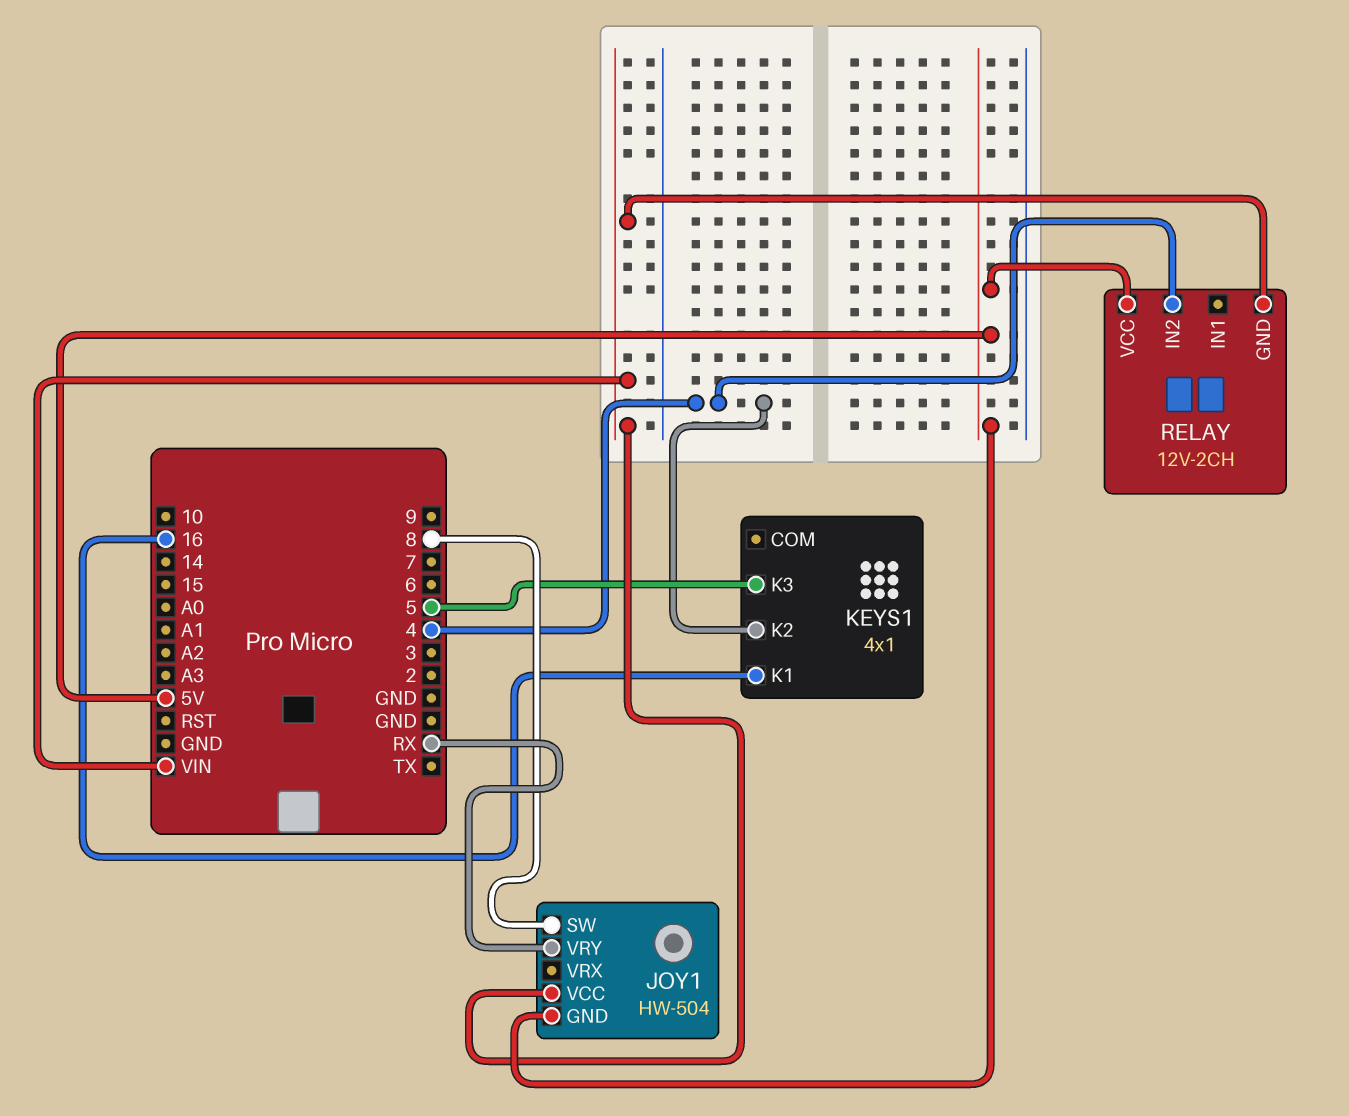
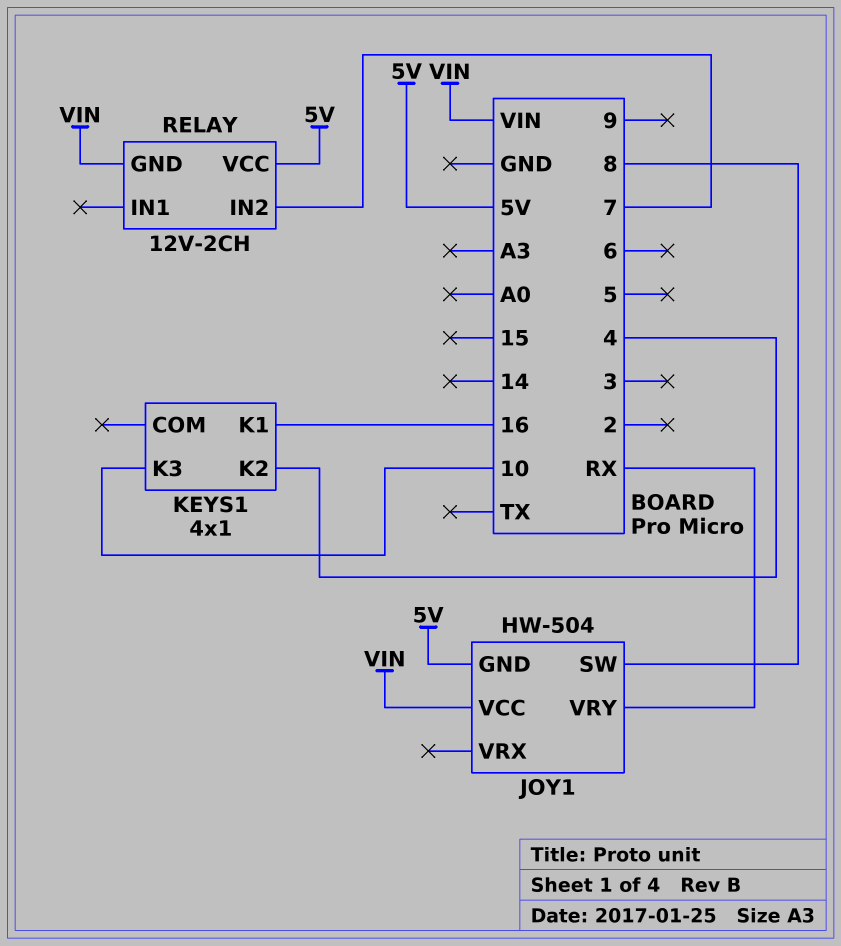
KEYS1 pin K3: 5 -> 10
RELAY pin IN2: 4 -> 7

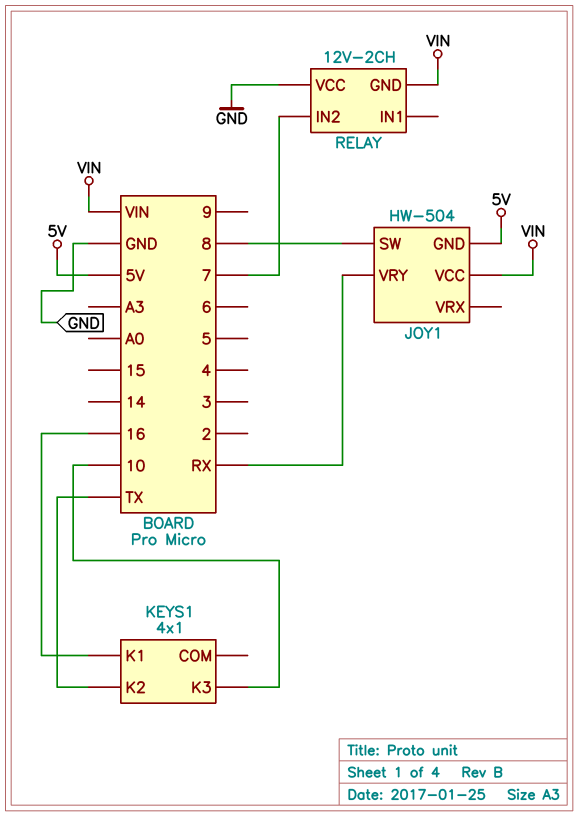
KEYS1 pin K2: 4 -> TX
RELAY pin VCC: 5V -> GND

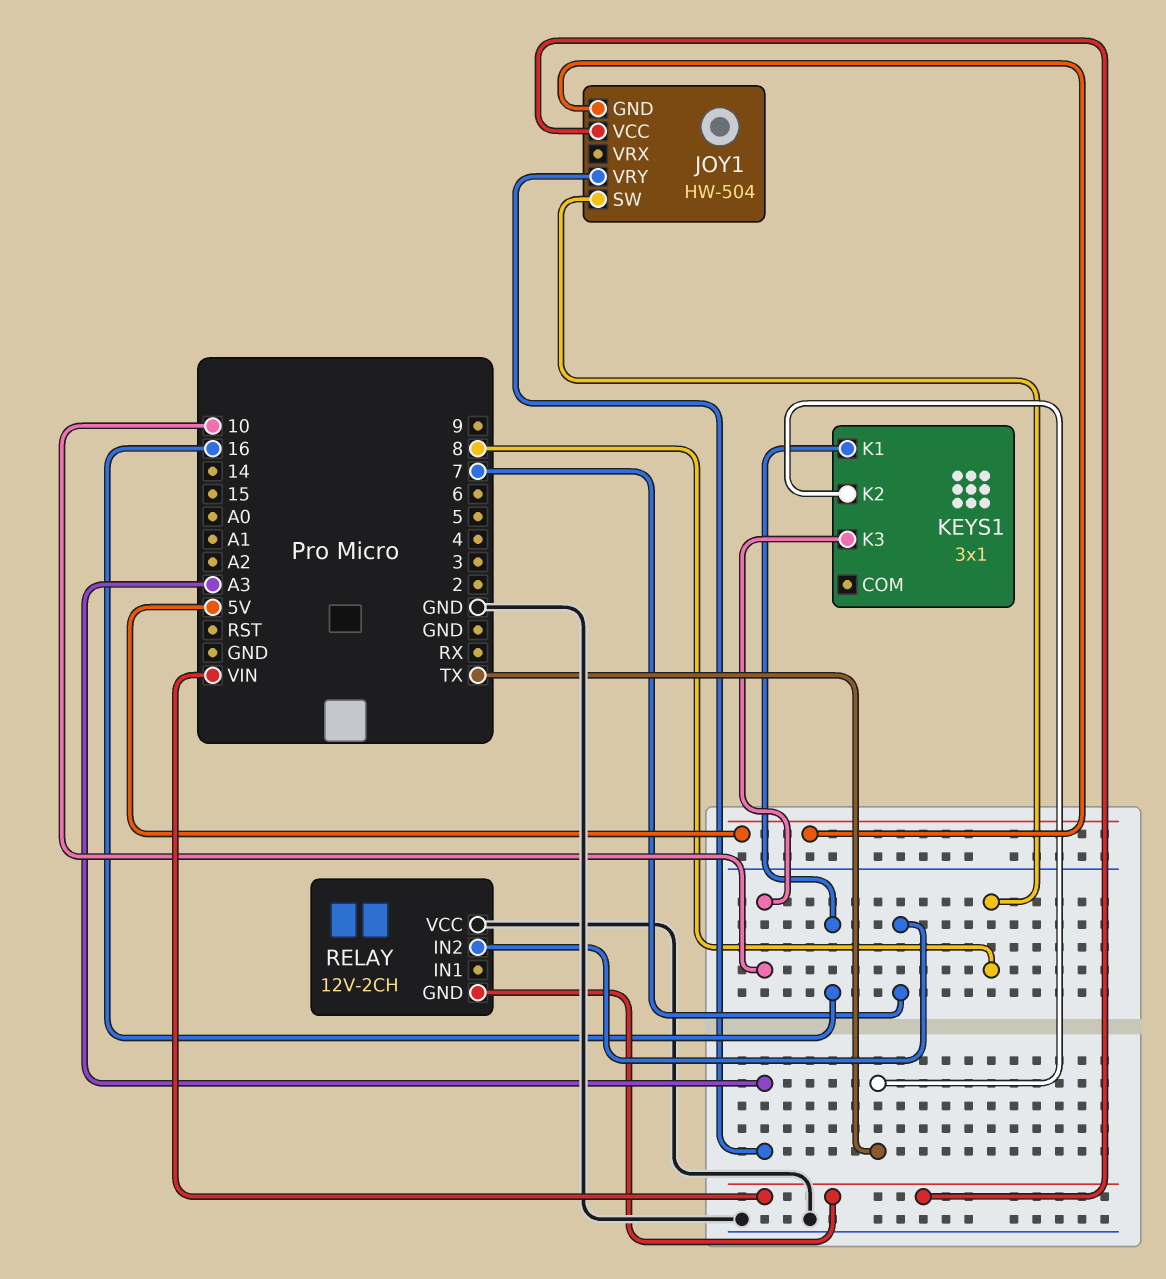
JOY1 pin VRY: RX -> A3
KEYS1: 4x1 -> 3x1

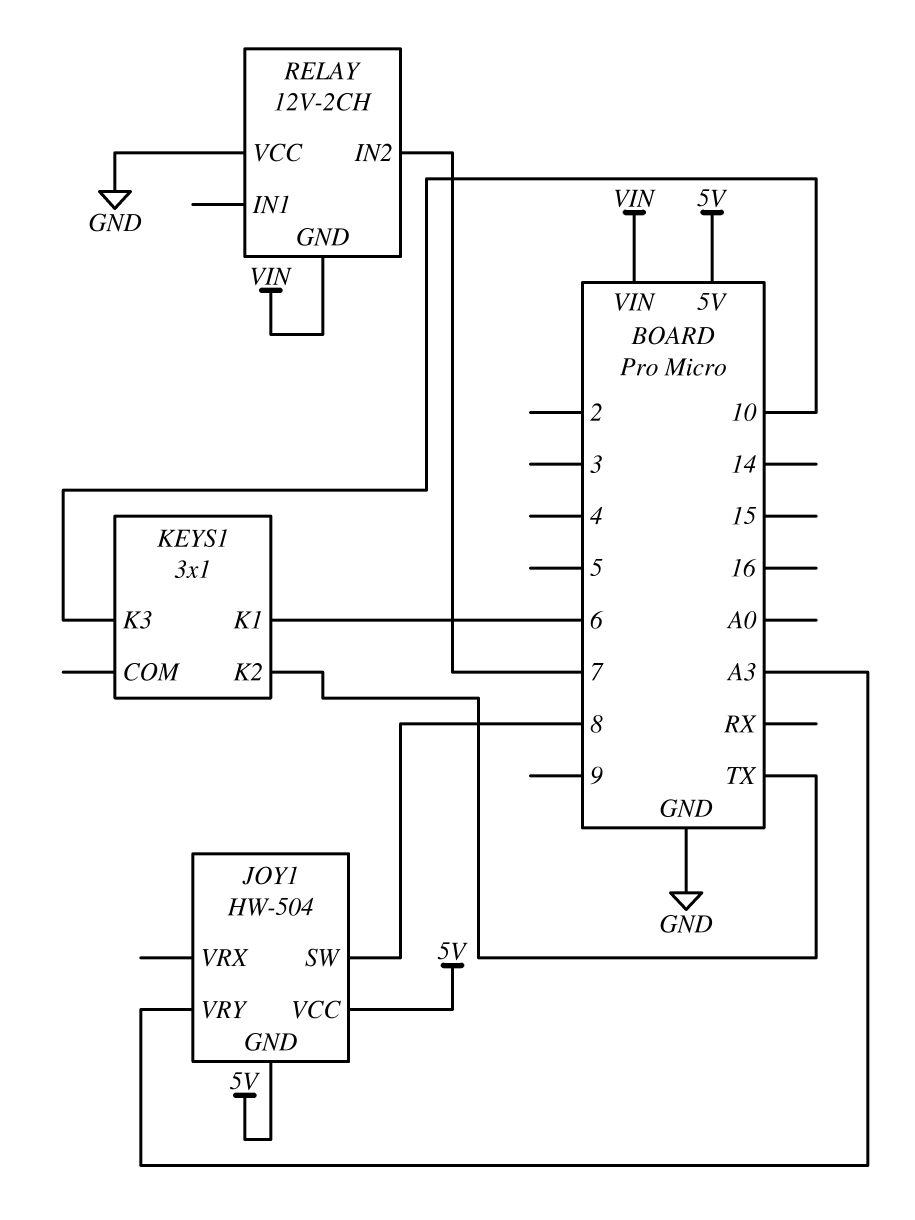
JOY1 pin VCC: VIN -> 5V
KEYS1 pin K1: 16 -> 6

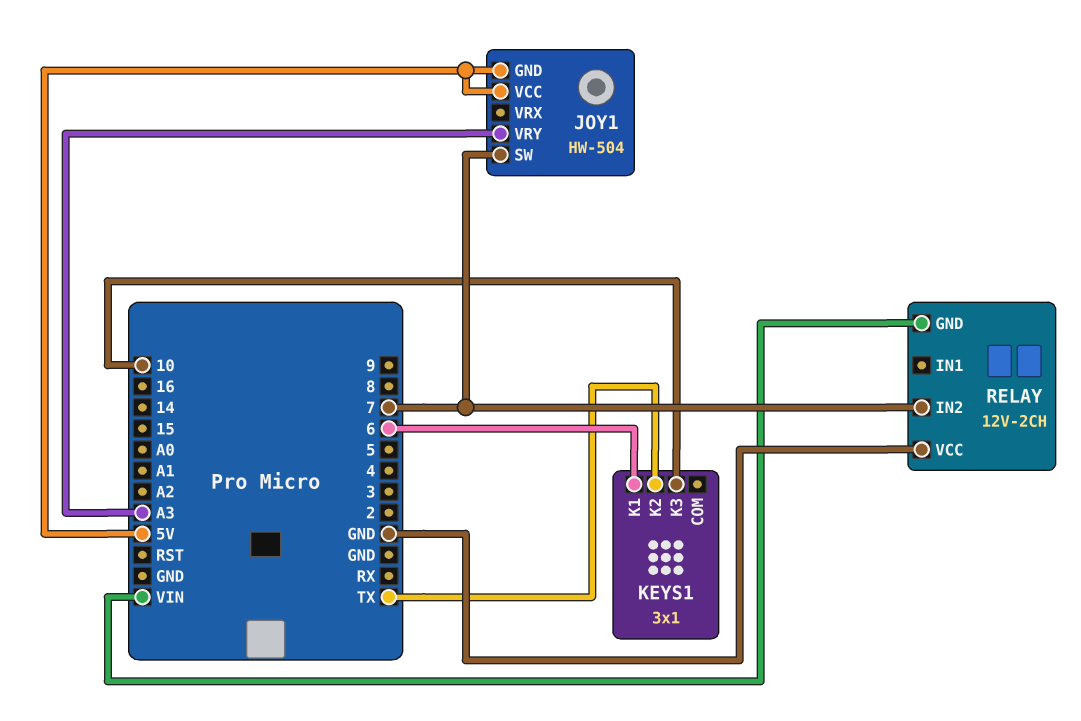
JOY1 pin SW: 8 -> 7

